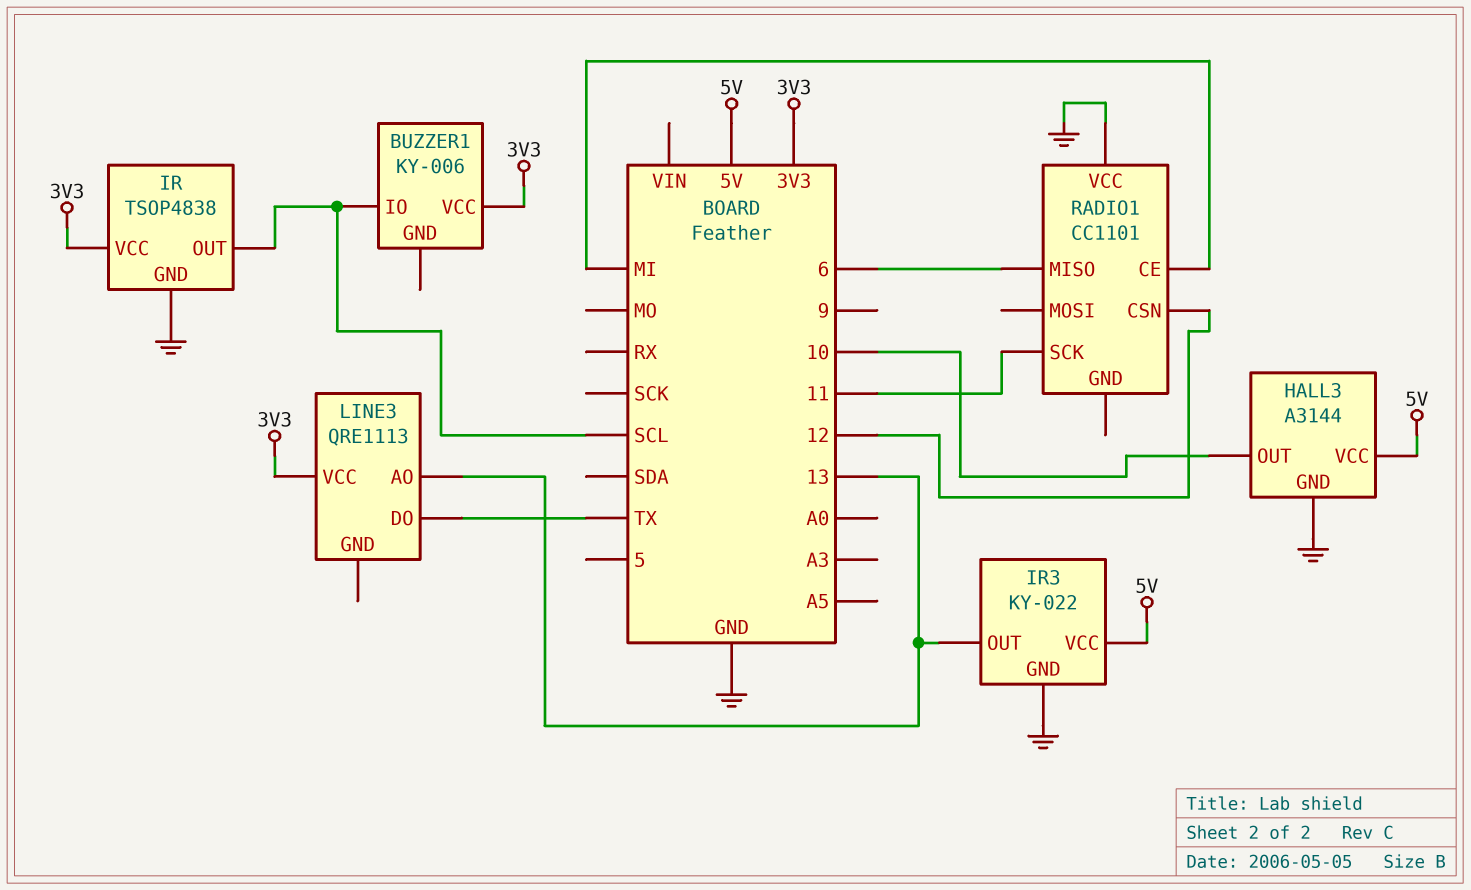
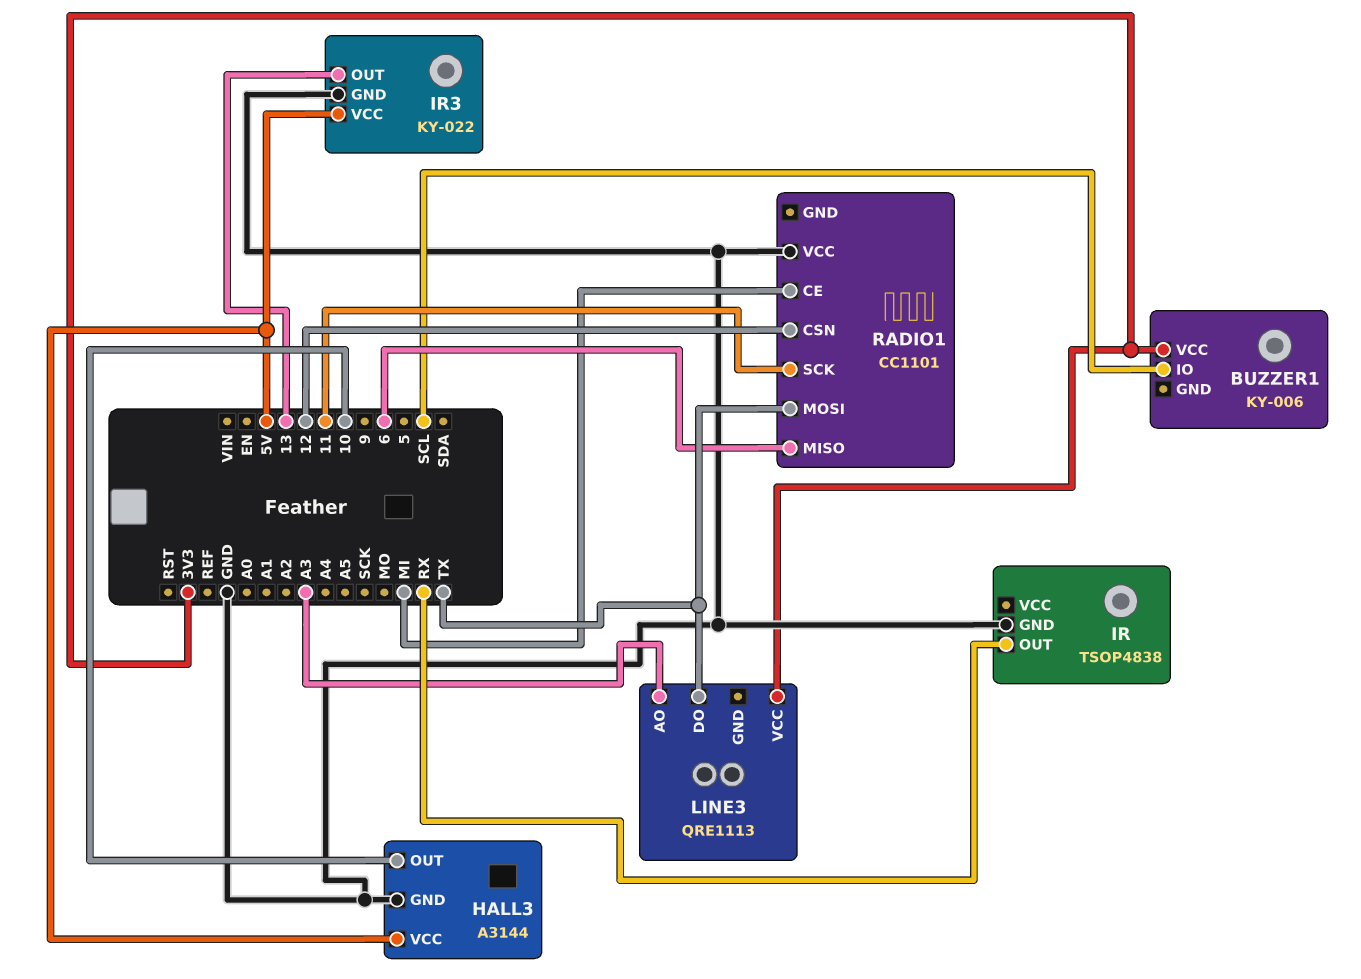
IR pin OUT: SCL -> RX
IR pin VCC: 3V3 -> none
LINE3 pin AO: 13 -> A3
RADIO1 pin MOSI: none -> TX

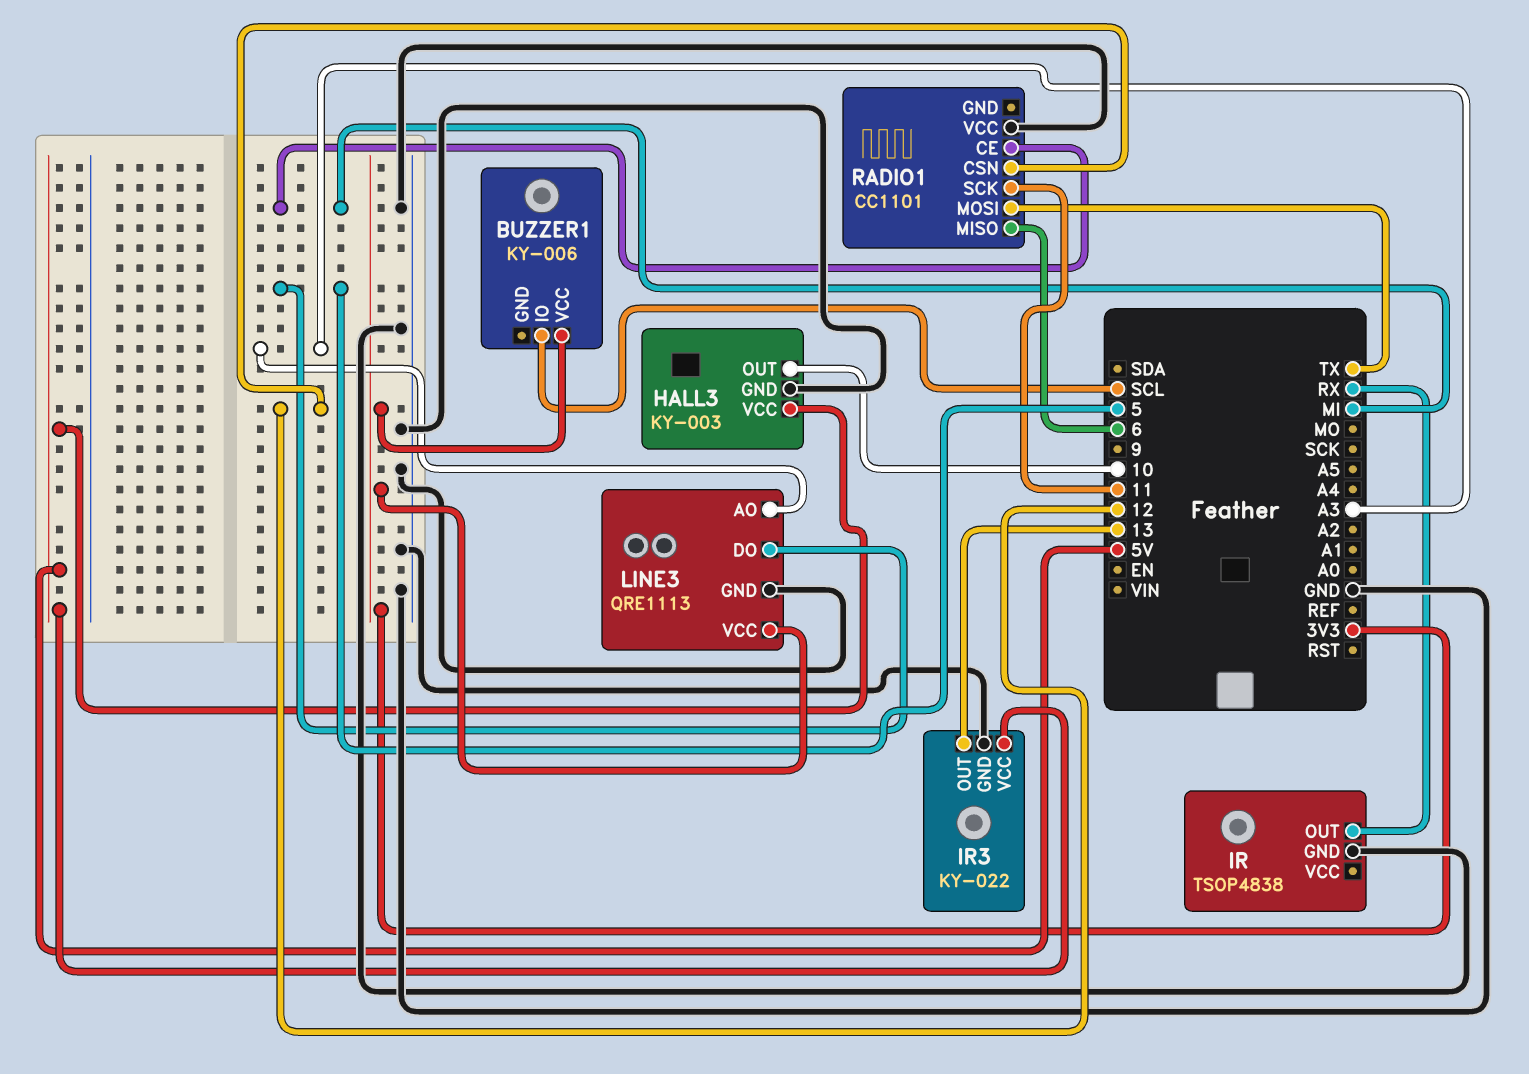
HALL3: A3144 -> KY-003
LINE3 pin DO: TX -> 5
LINE3 pin GND: none -> GND

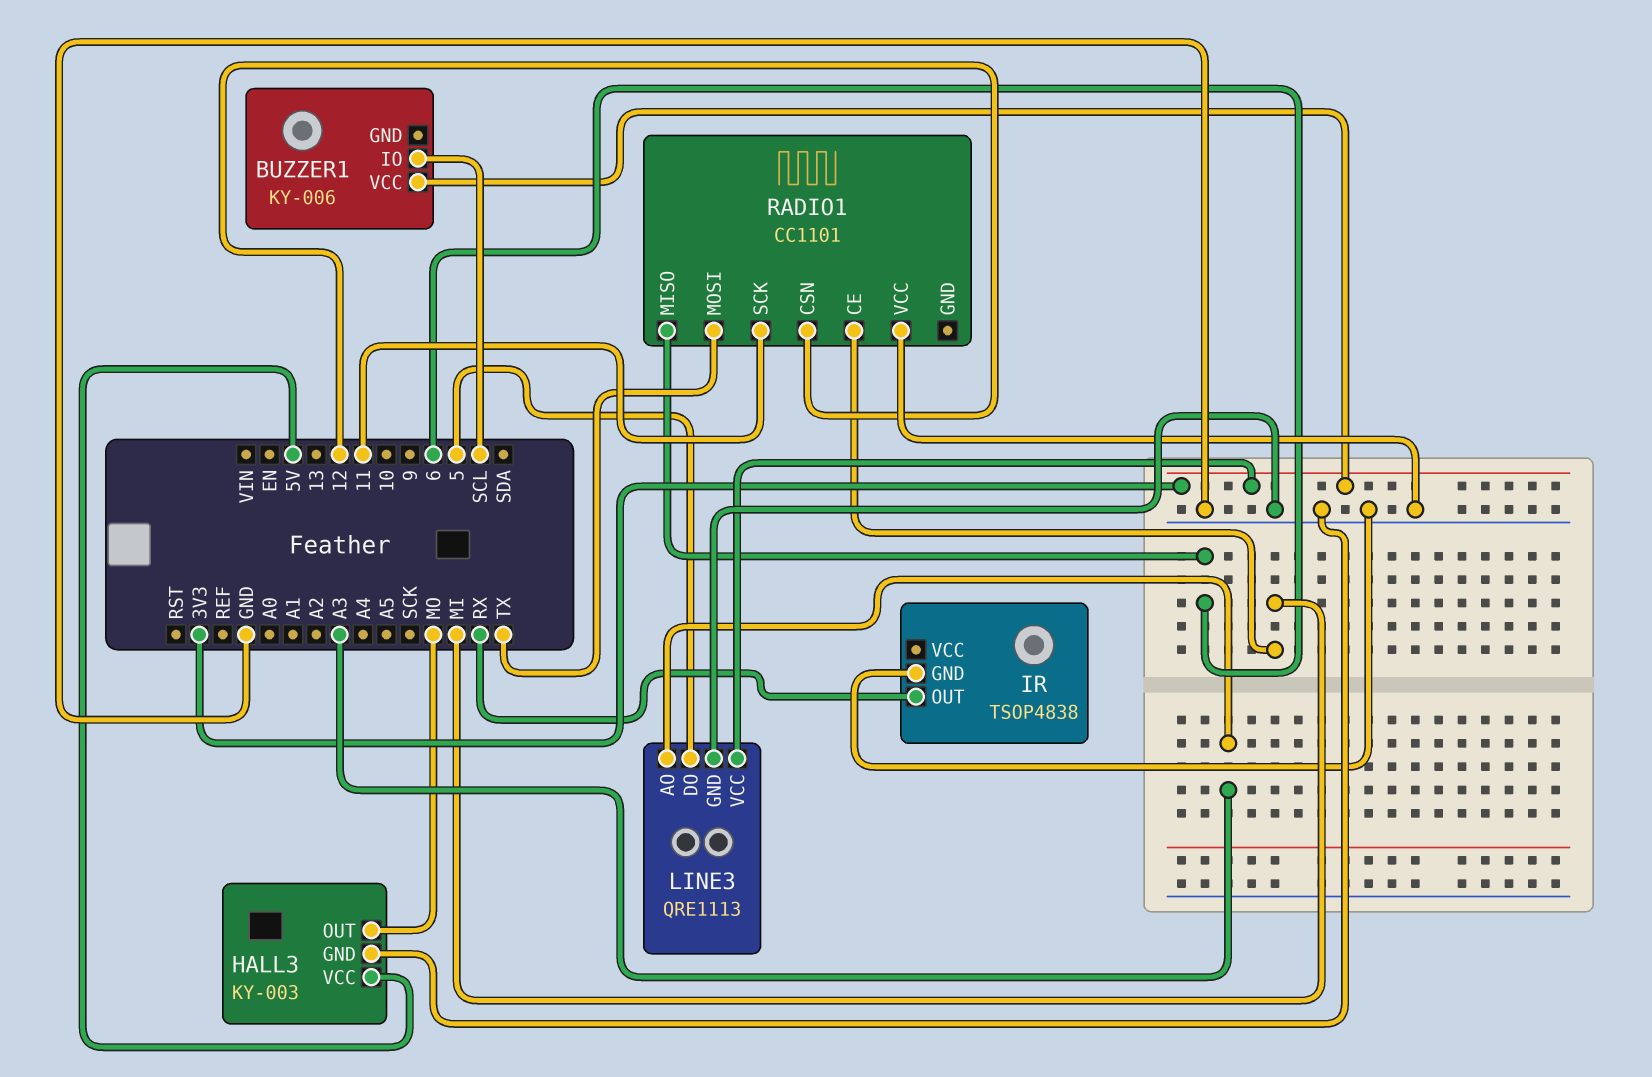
HALL3 pin OUT: 10 -> MO
IR3: KY-022 -> none
IR3 pin GND: GND -> none
IR3 pin OUT: 13 -> none
IR3 pin VCC: 5V -> none

